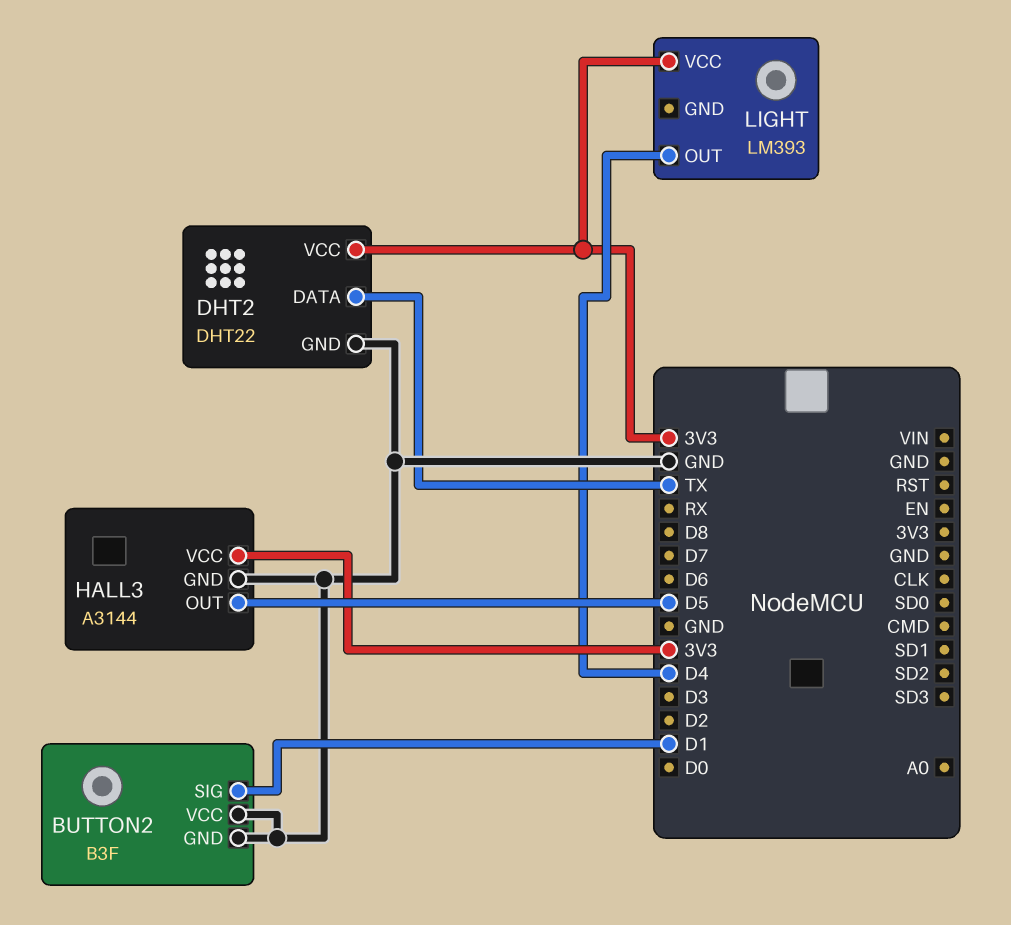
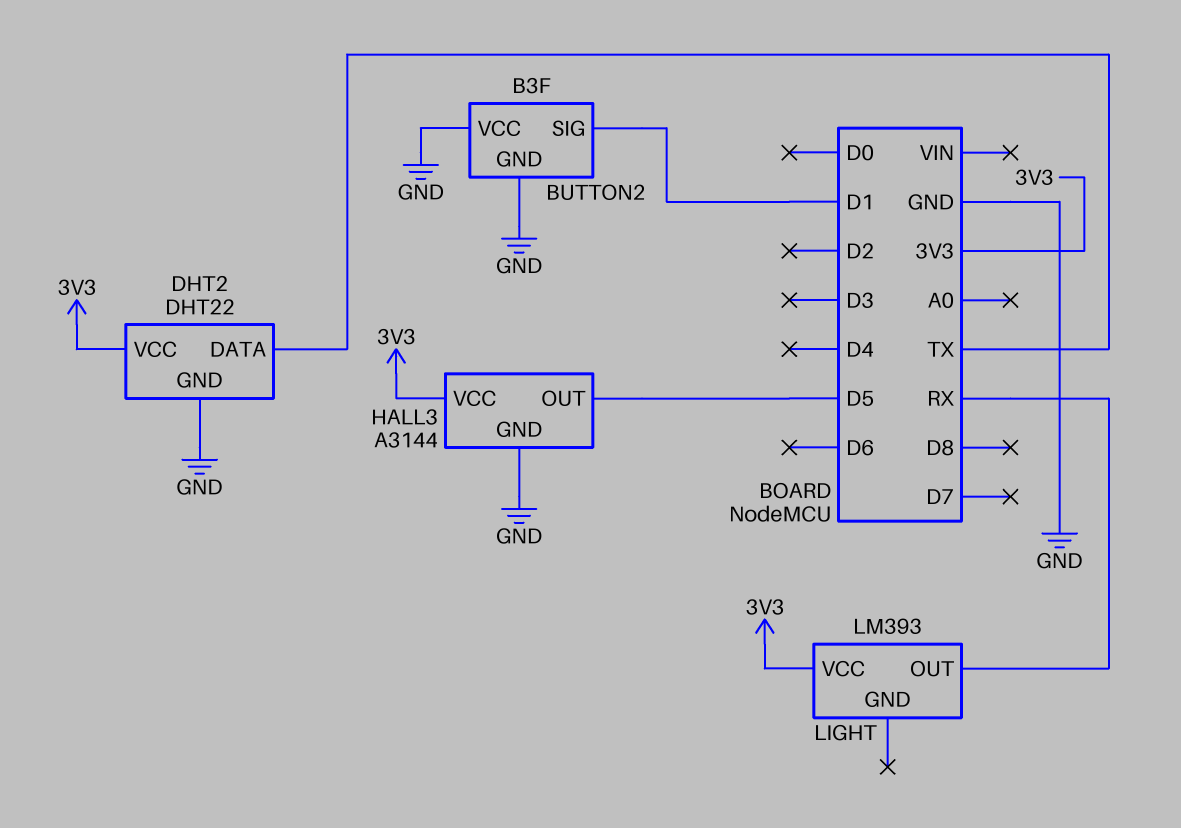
LIGHT pin OUT: D4 -> RX

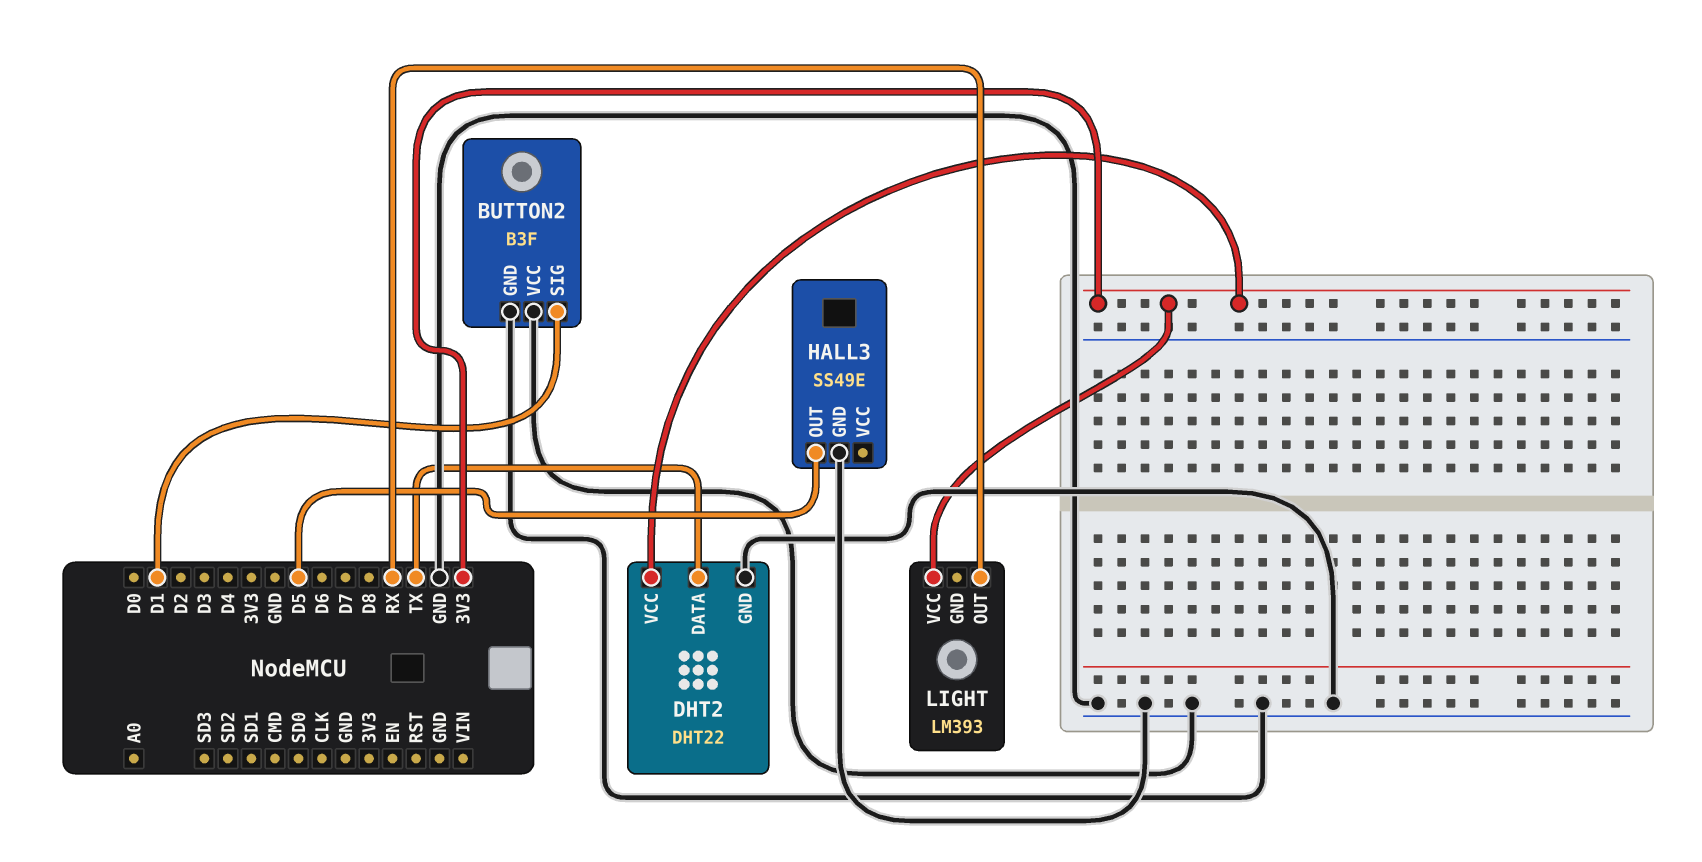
HALL3: A3144 -> SS49E
HALL3 pin VCC: 3V3 -> none

